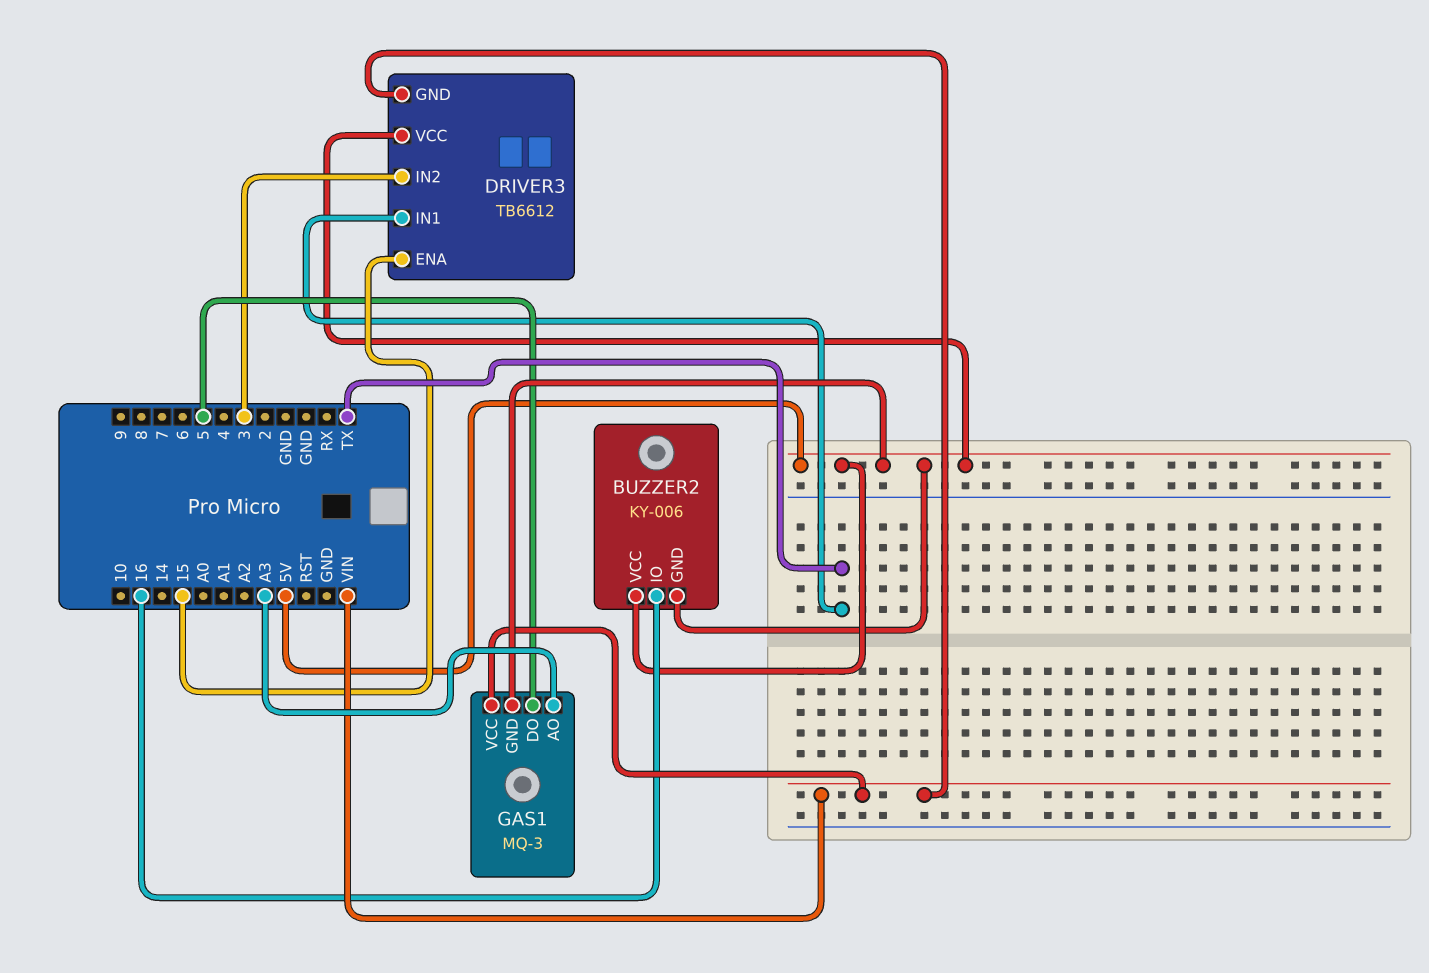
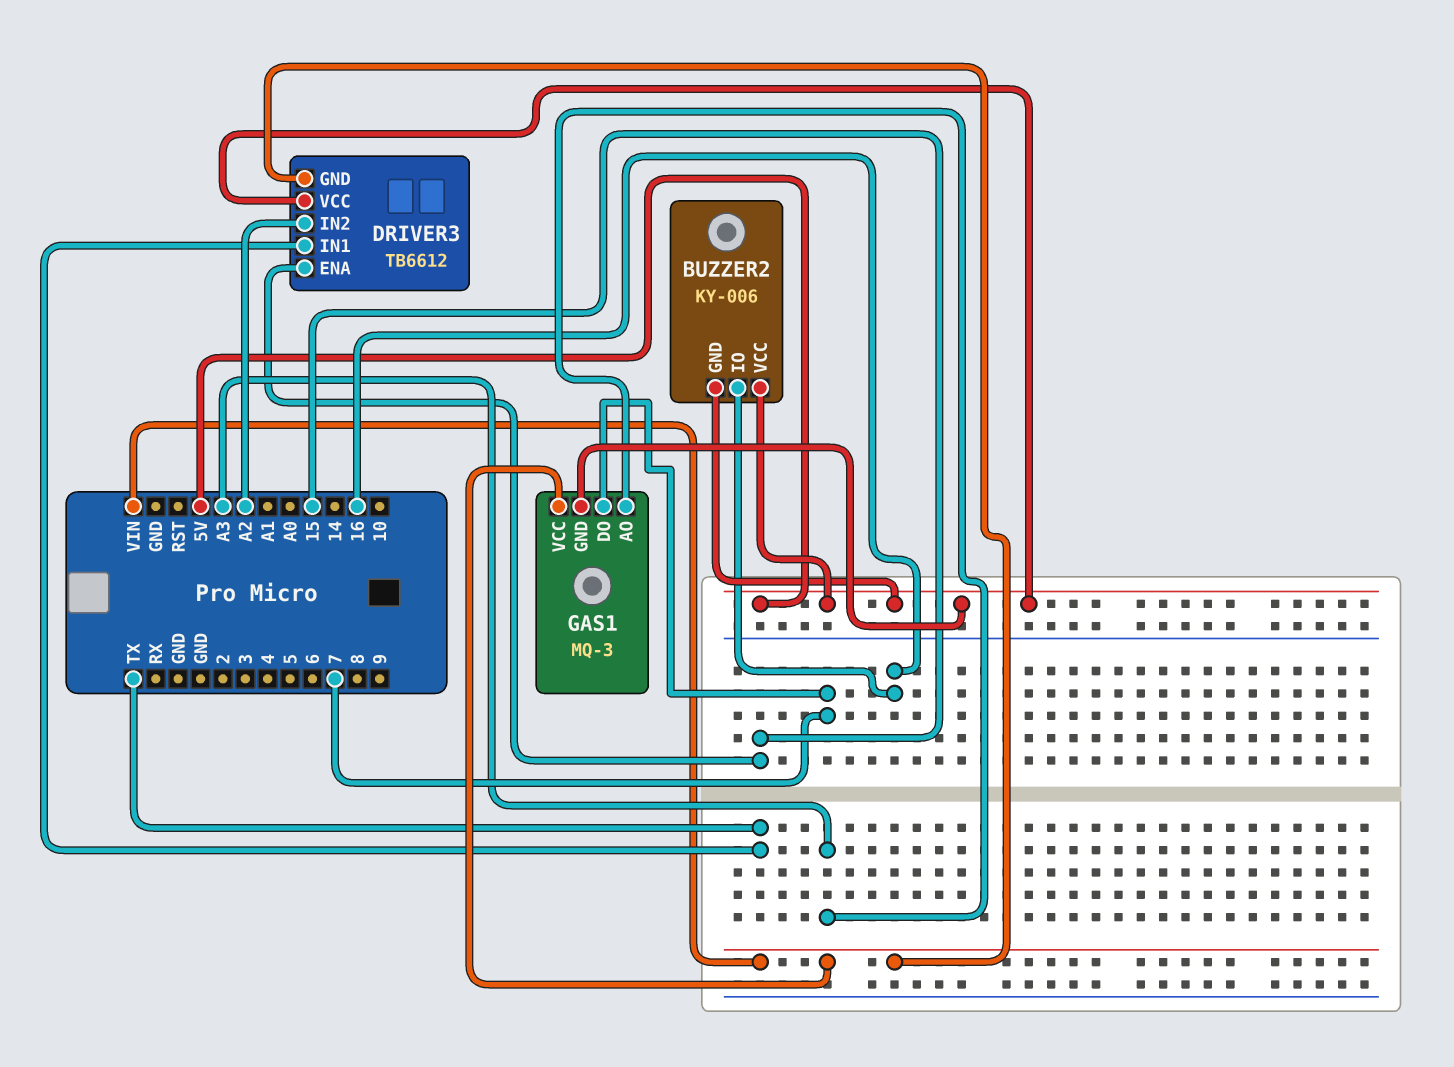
DRIVER3 pin IN2: 3 -> A2
GAS1 pin DO: 5 -> 7

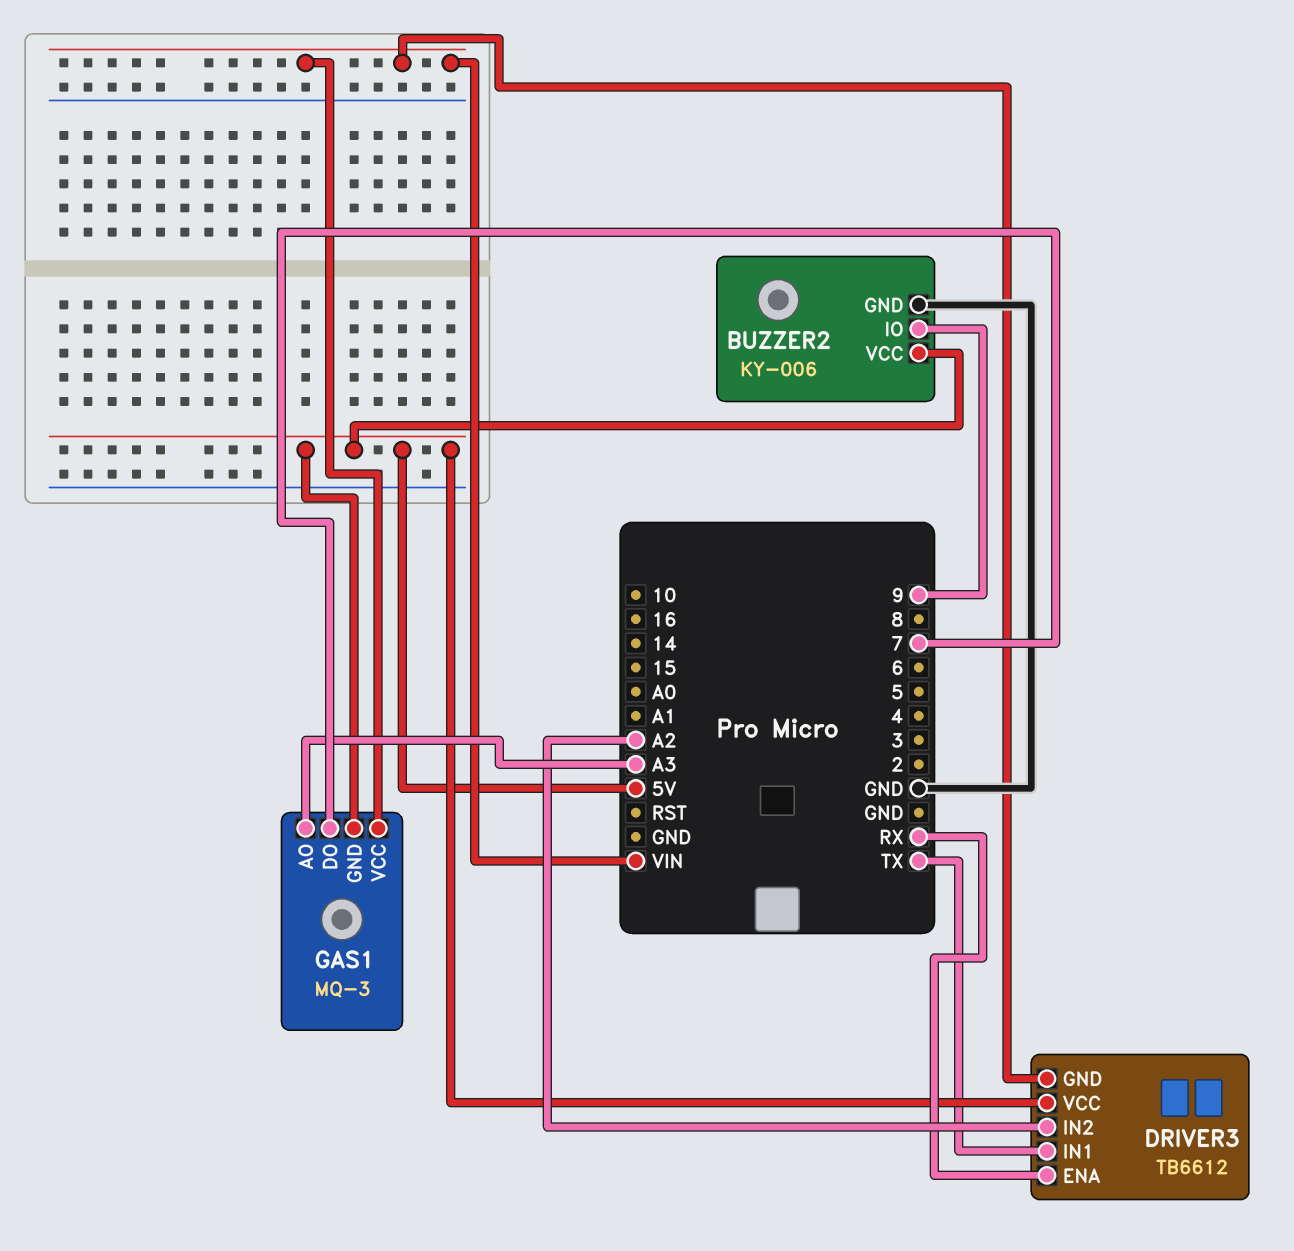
BUZZER2 pin GND: 5V -> GND
BUZZER2 pin IO: 16 -> 9
DRIVER3 pin ENA: 15 -> RX

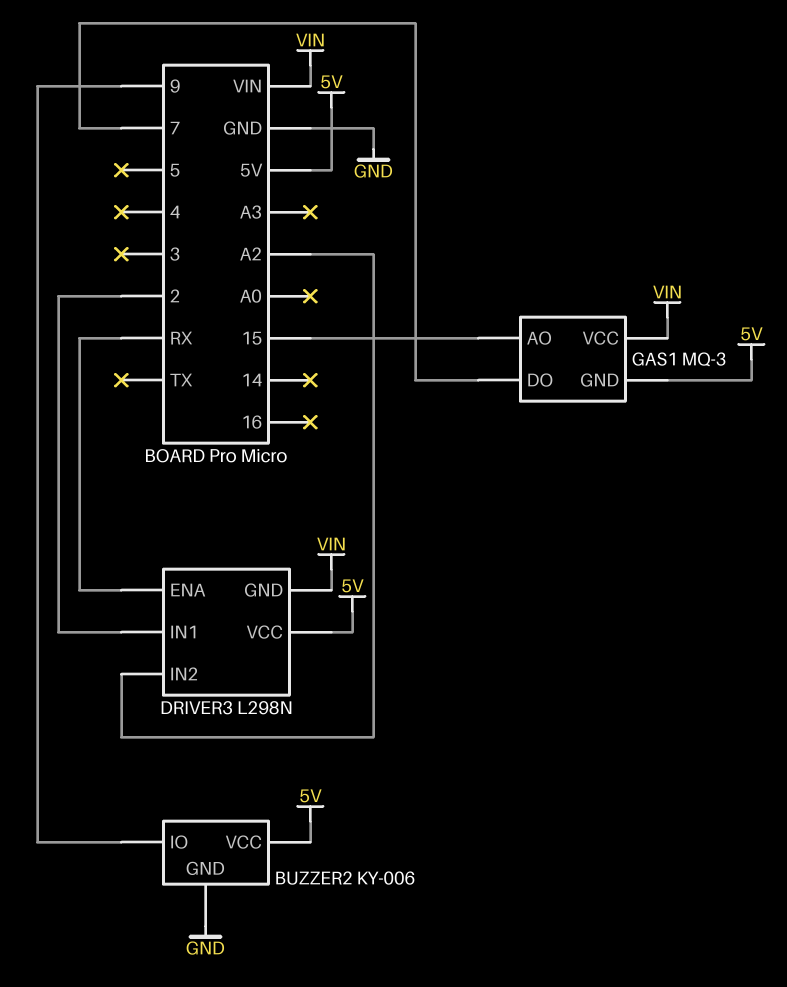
DRIVER3: TB6612 -> L298N
DRIVER3 pin IN1: TX -> 2
GAS1 pin AO: A3 -> 15

